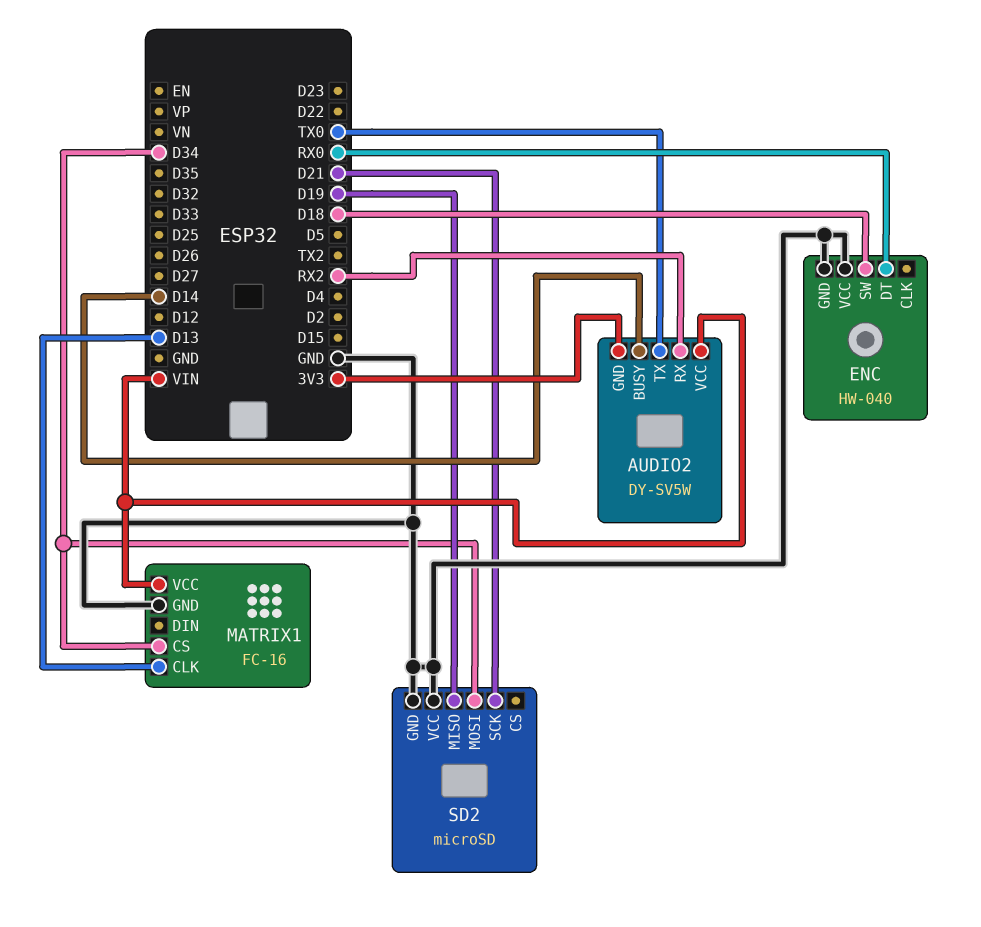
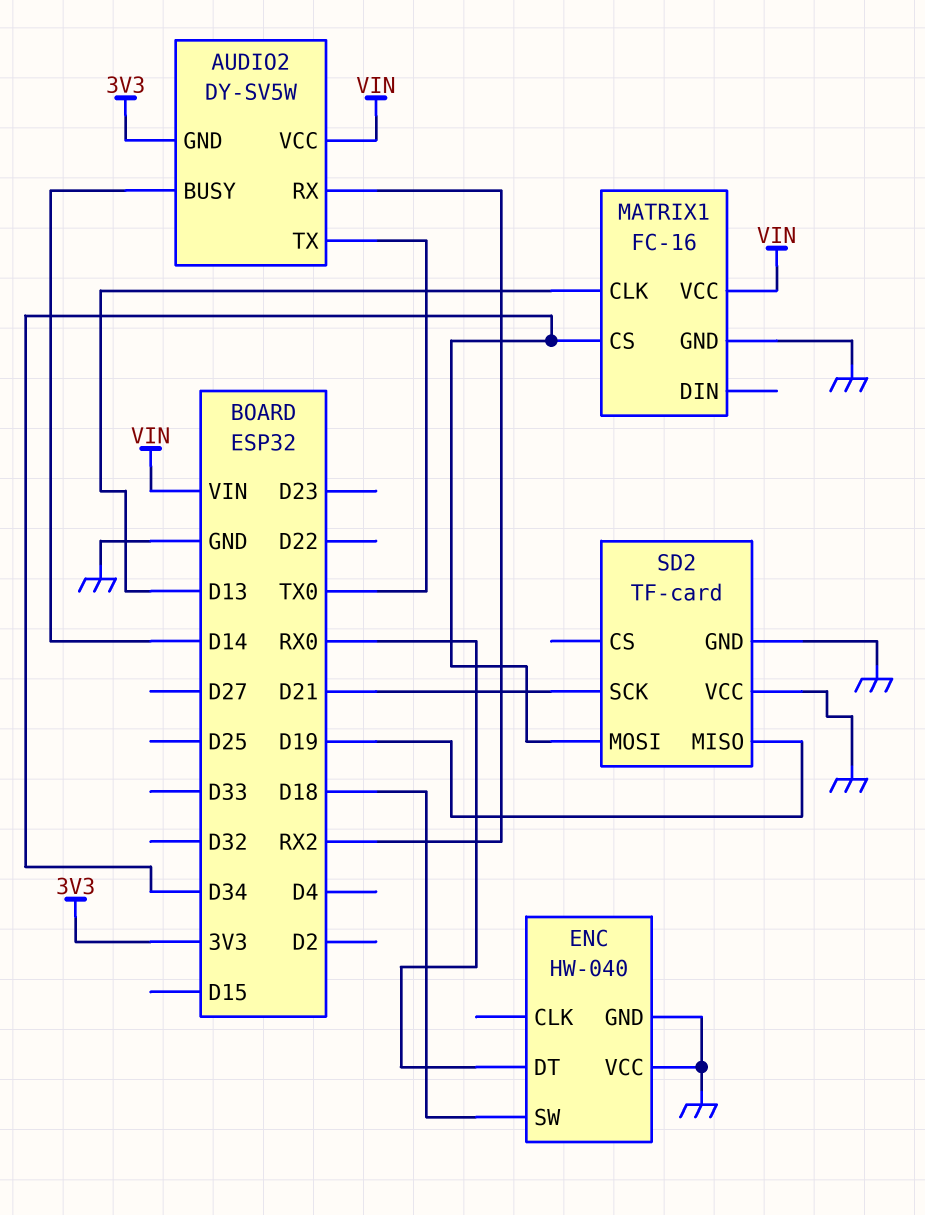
SD2: microSD -> TF-card

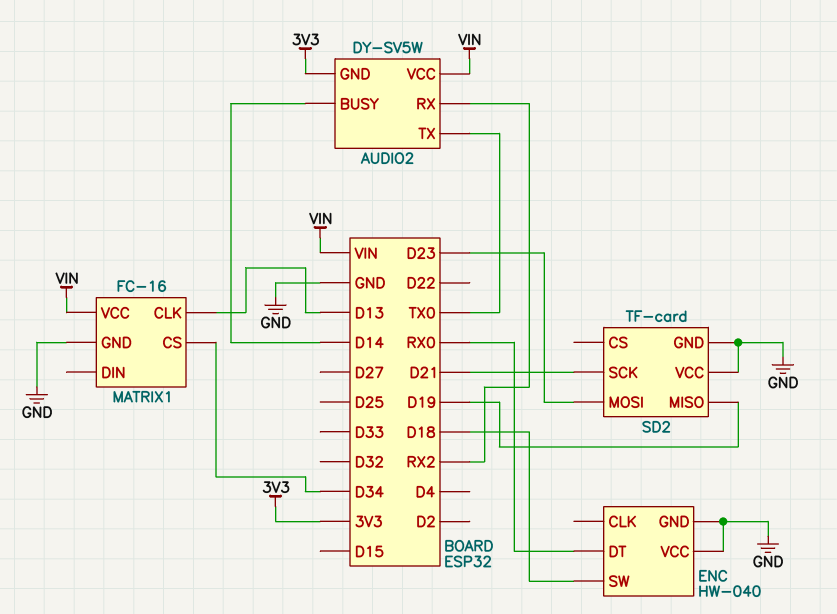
SD2 pin MOSI: D34 -> D23

